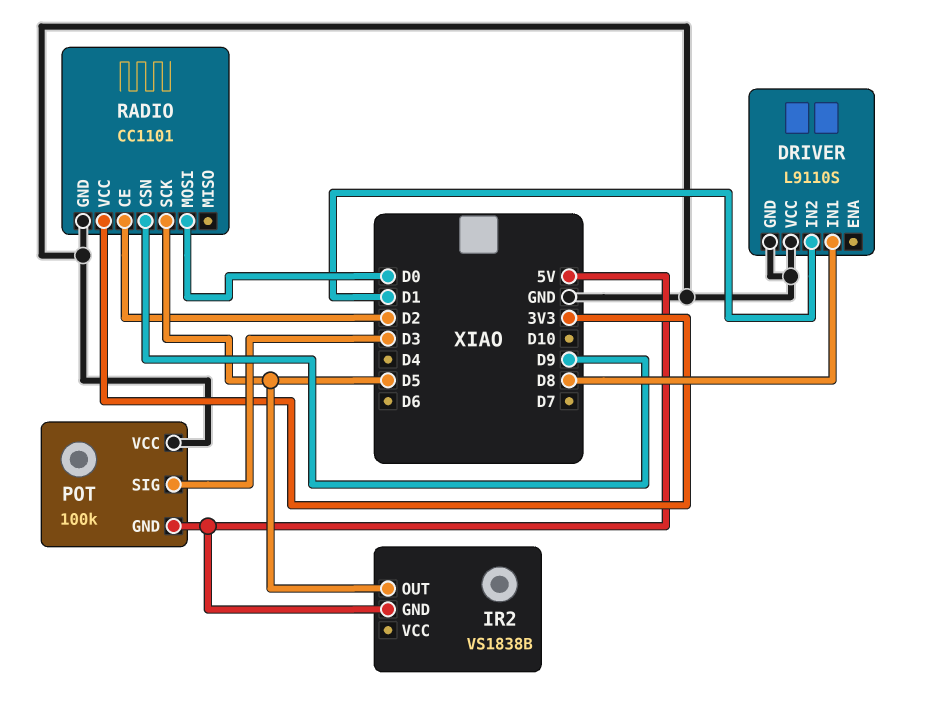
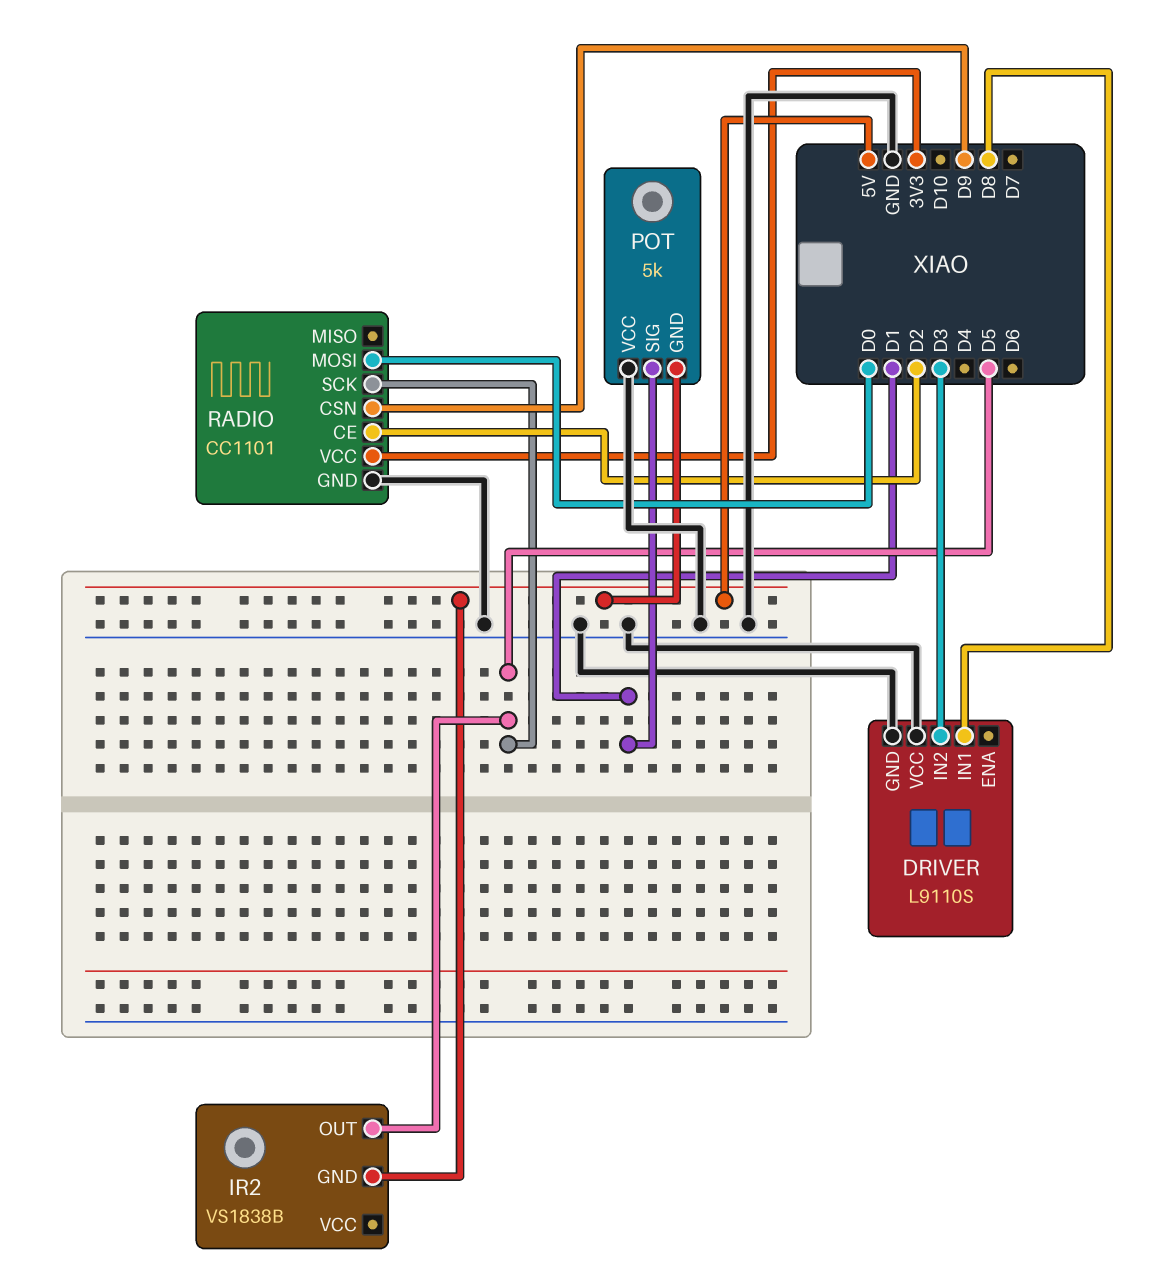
DRIVER pin IN2: D1 -> D3
POT: 100k -> 5k
POT pin SIG: D3 -> D1

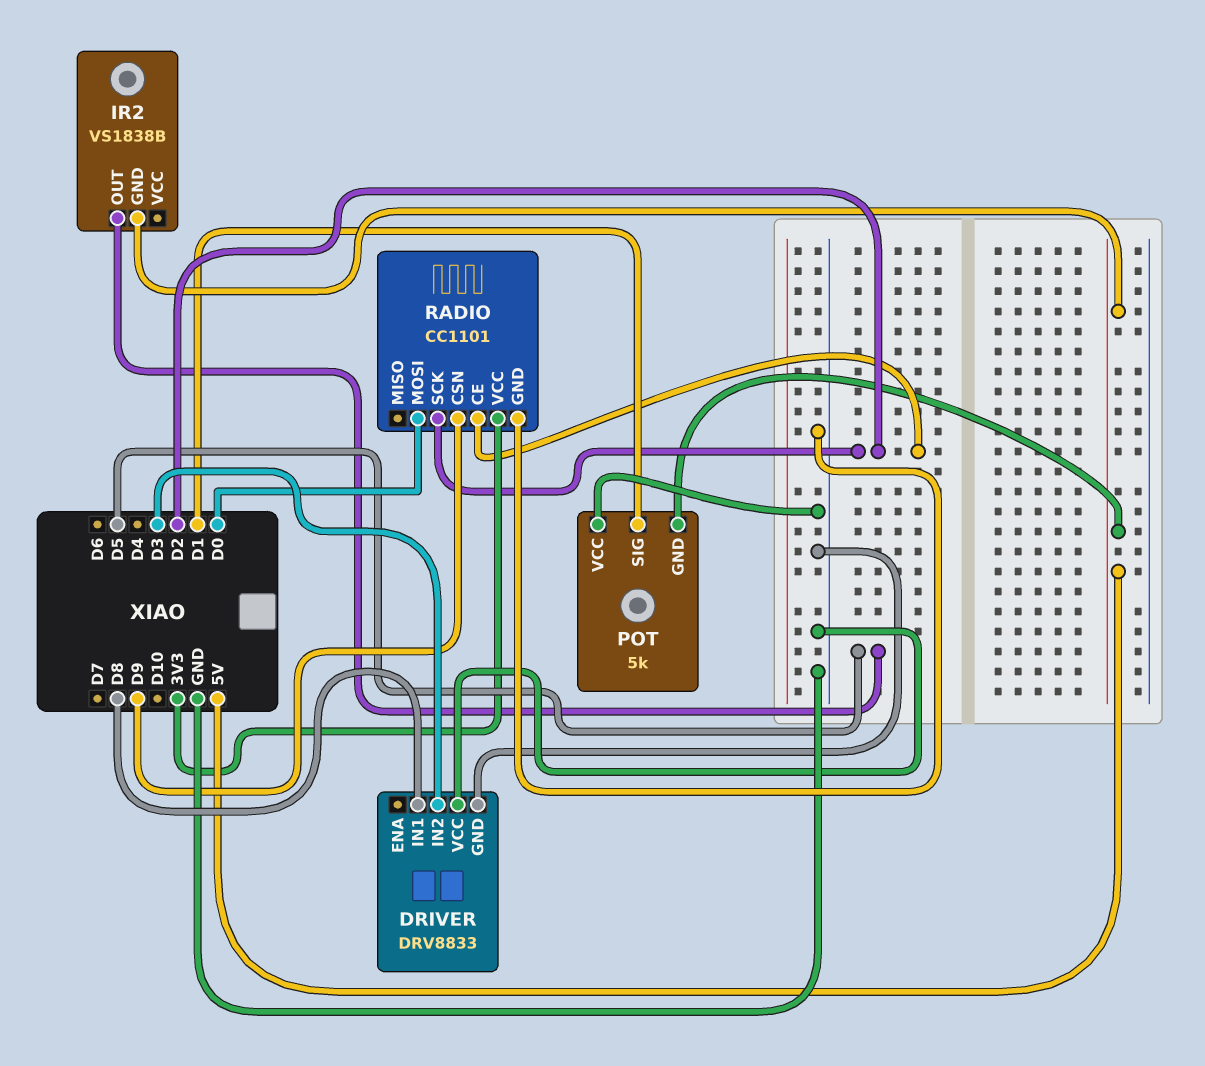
DRIVER: L9110S -> DRV8833
RADIO pin SCK: D5 -> D2

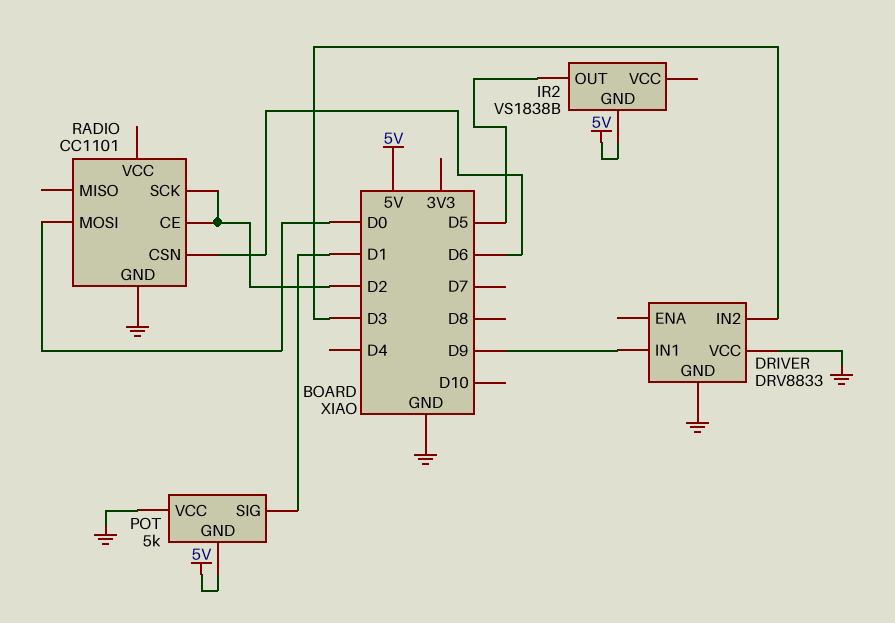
DRIVER pin IN1: D8 -> D9
RADIO pin CSN: D9 -> D6
RADIO pin VCC: 3V3 -> none

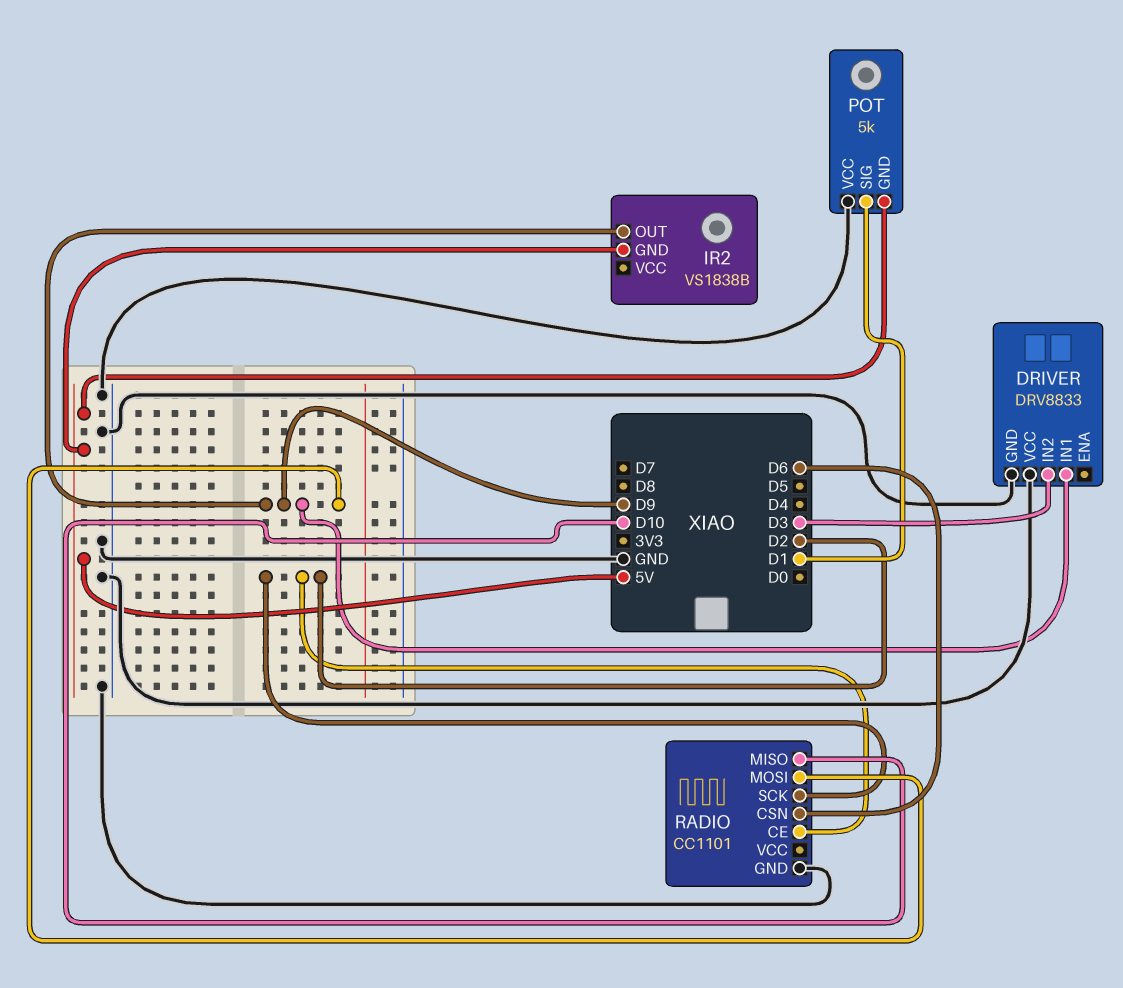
IR2 pin OUT: D5 -> D9
RADIO pin MISO: none -> D10
RADIO pin MOSI: D0 -> D9

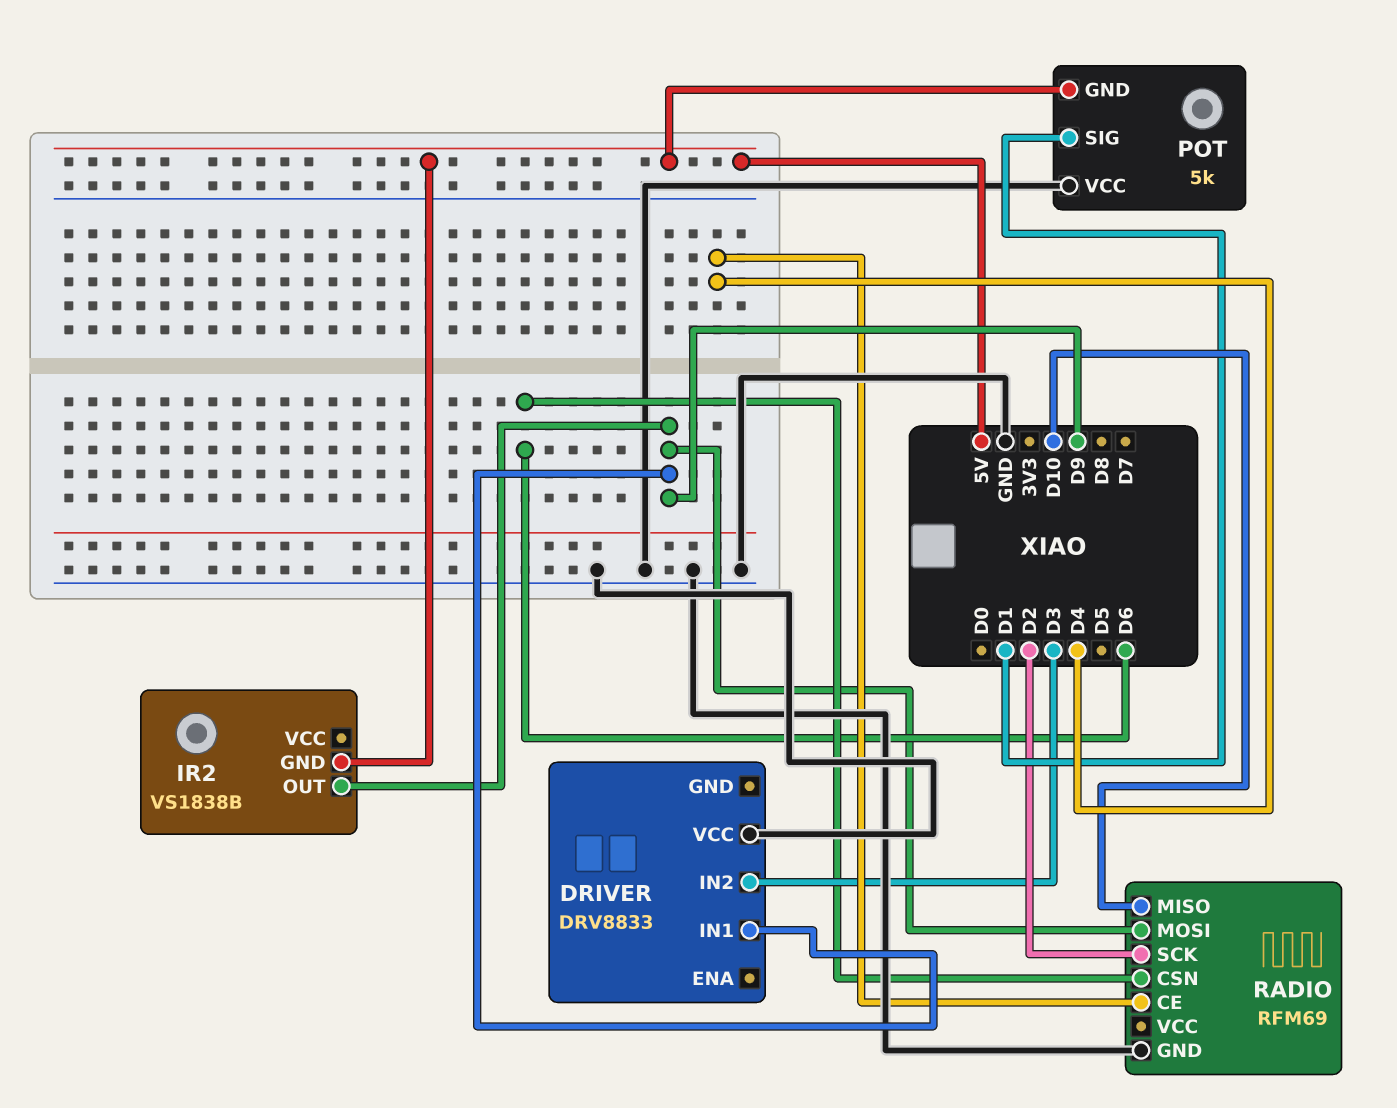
DRIVER pin GND: GND -> none
RADIO: CC1101 -> RFM69
RADIO pin CE: D2 -> D4

